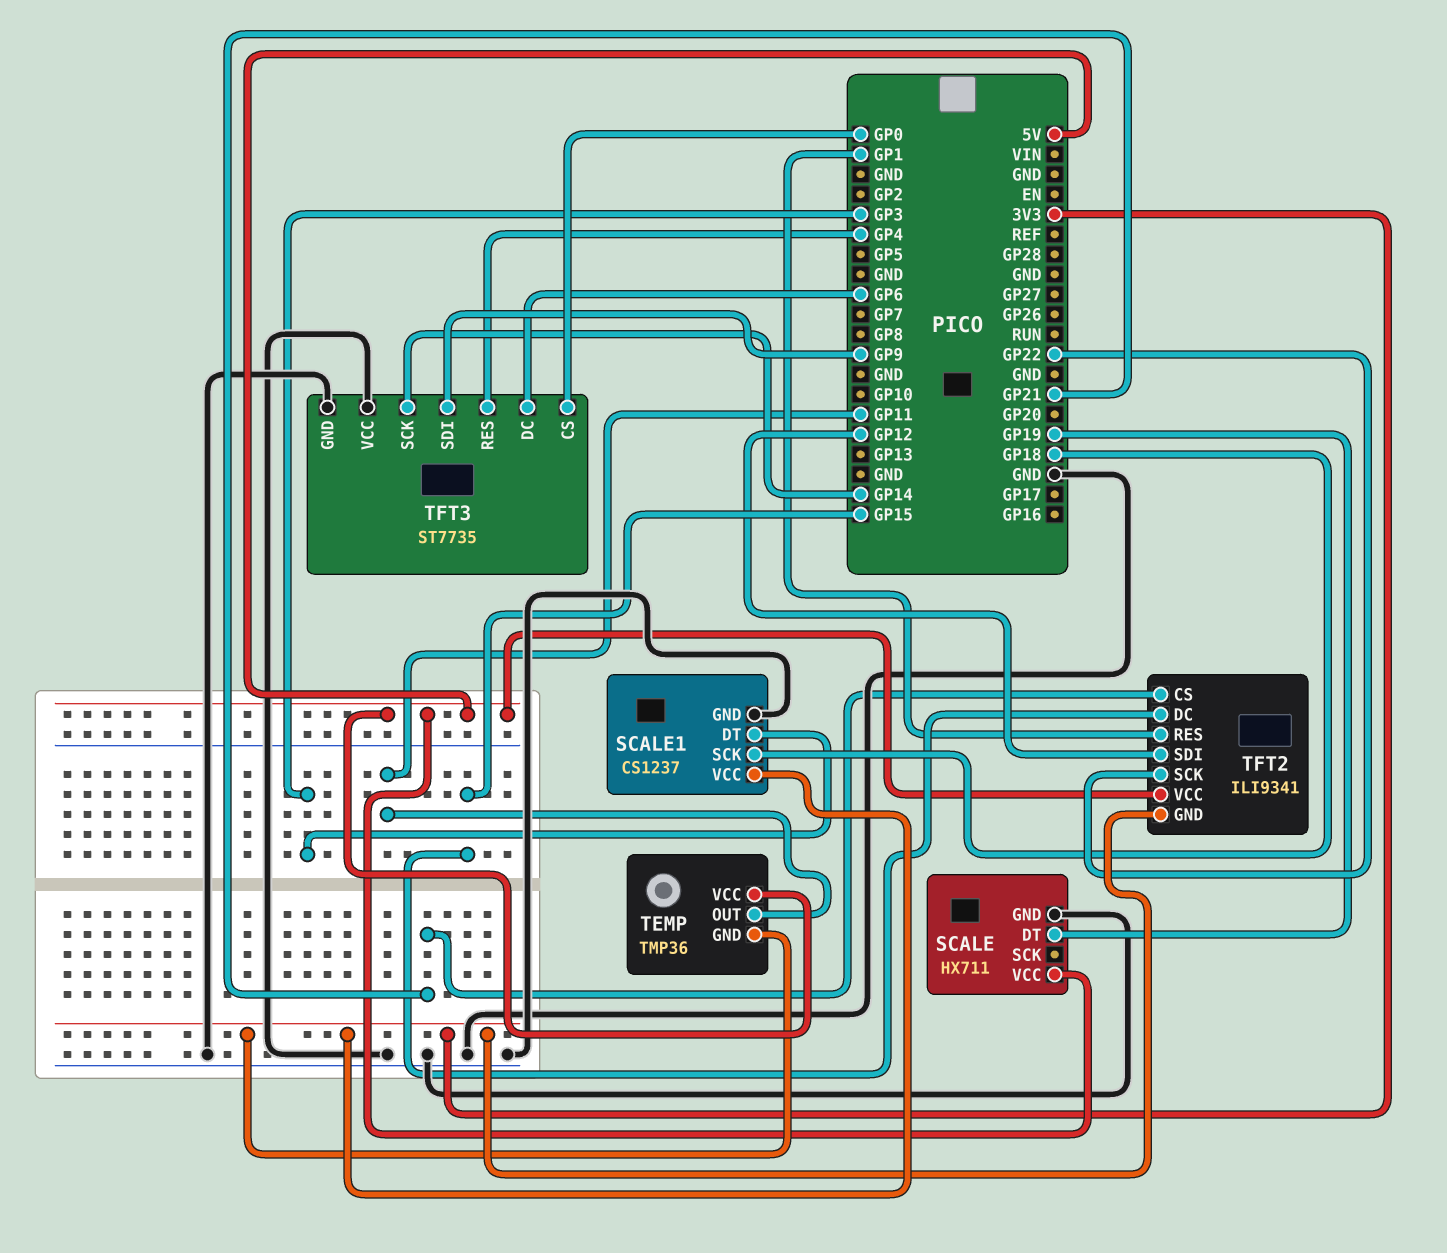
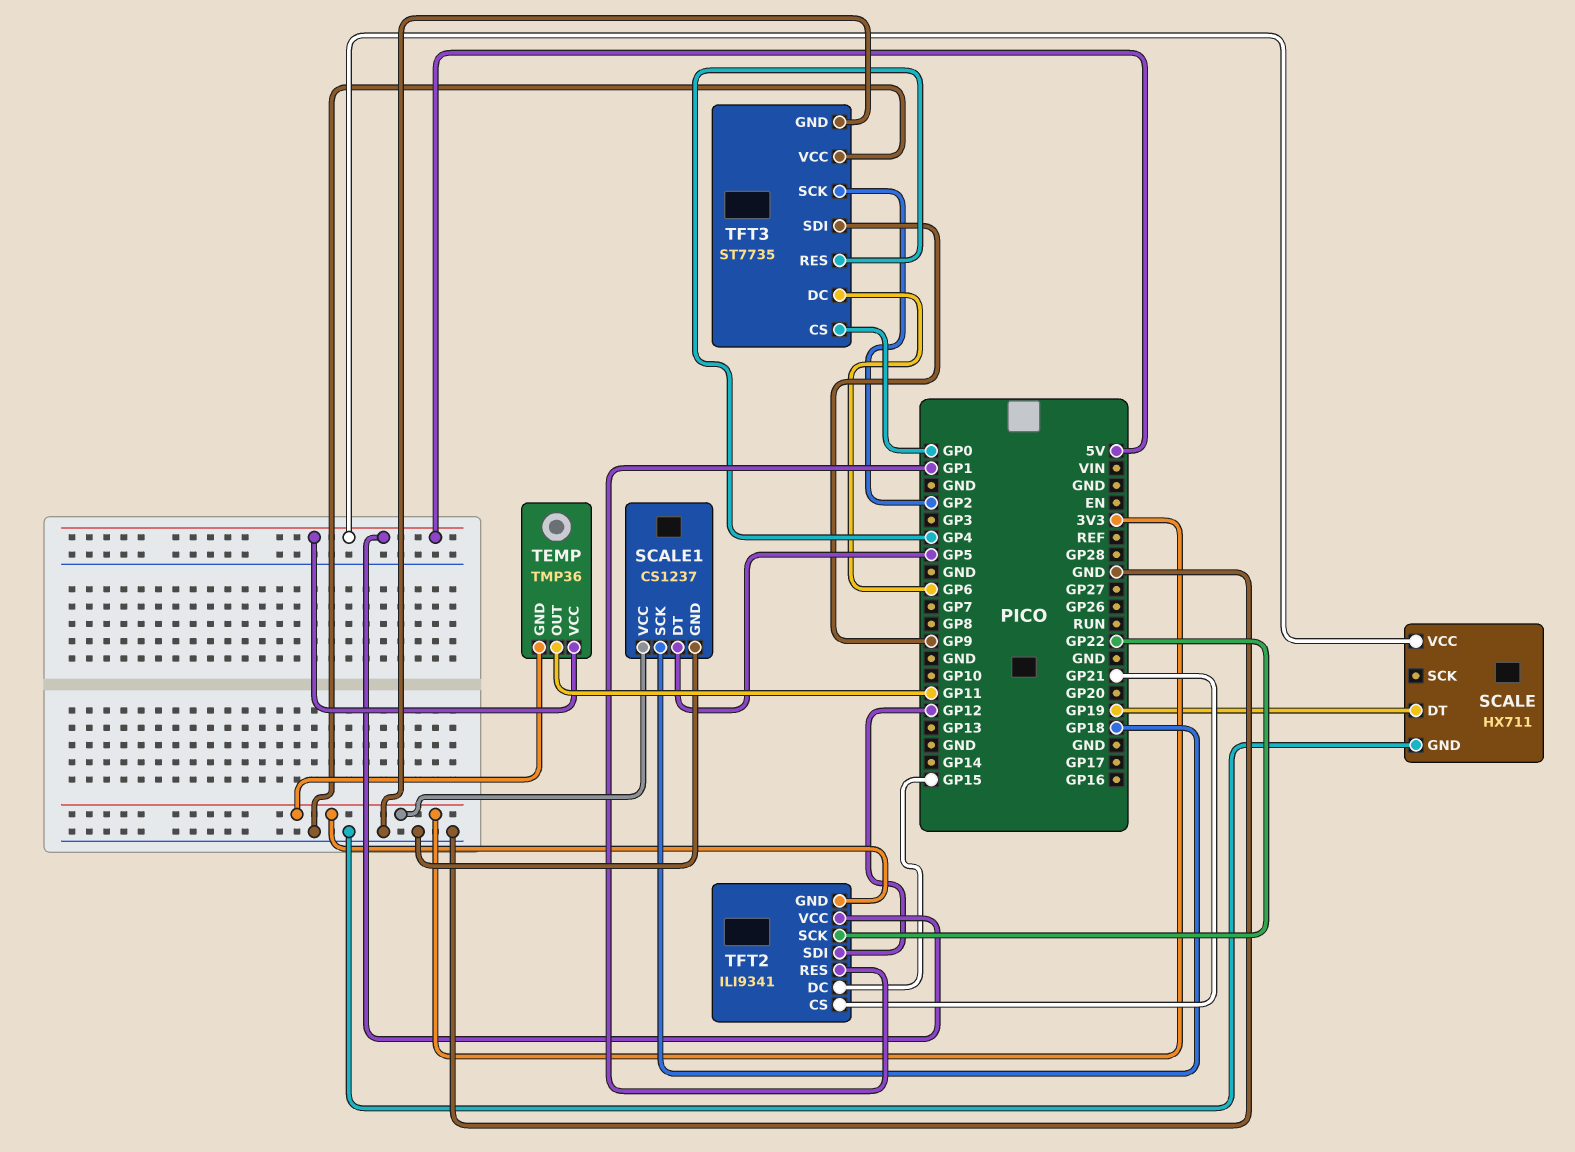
SCALE1 pin DT: GP3 -> GP5
TFT3 pin SCK: GP14 -> GP2

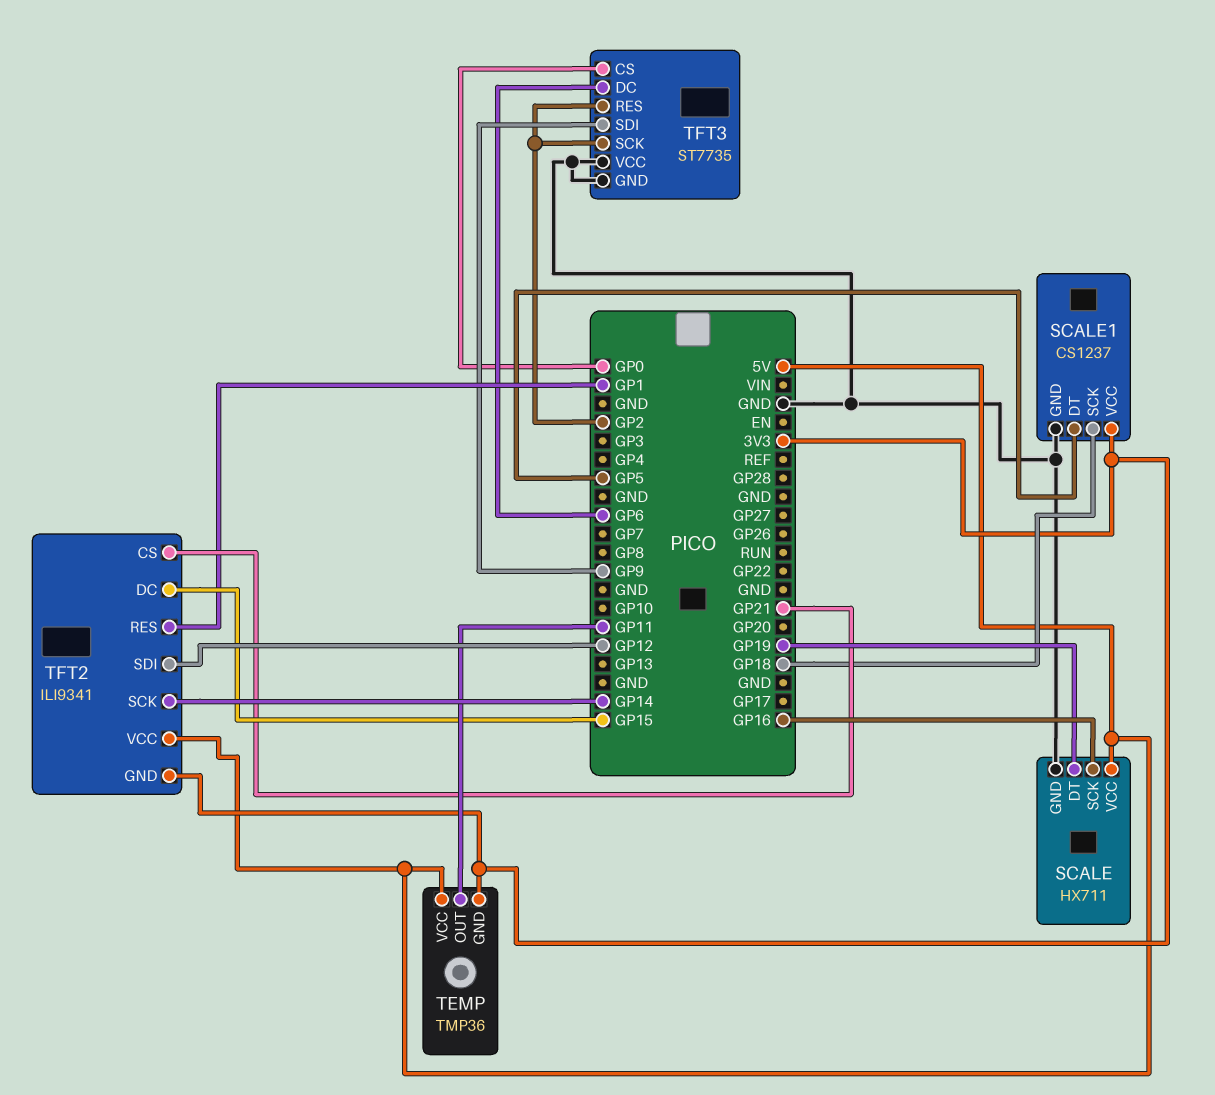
SCALE pin SCK: none -> GP16
TFT2 pin SCK: GP22 -> GP14
TFT3 pin RES: GP4 -> GP2

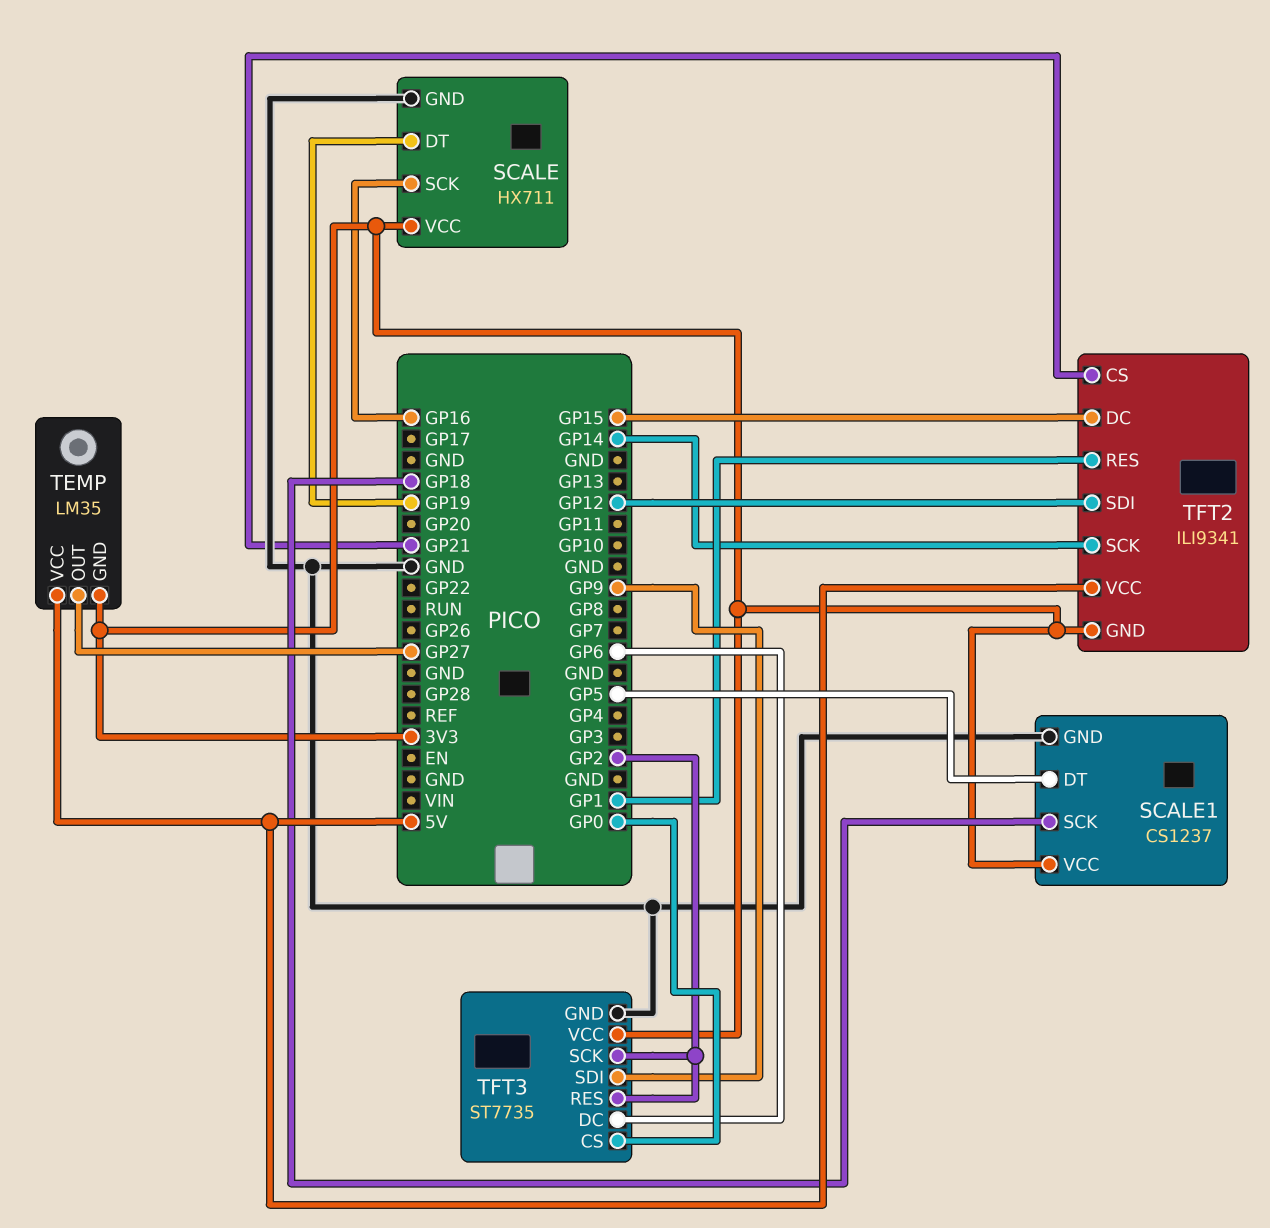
SCALE pin VCC: 5V -> 3V3
TEMP: TMP36 -> LM35
TEMP pin OUT: GP11 -> GP27
TFT3 pin VCC: GND -> 3V3

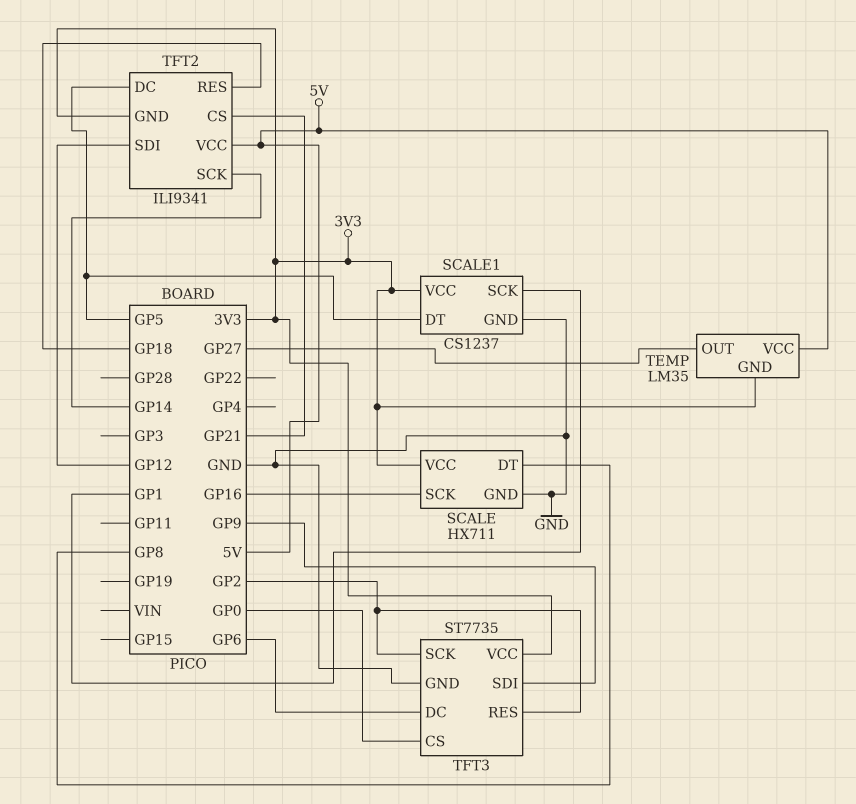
SCALE pin DT: GP19 -> GP8
SCALE1 pin SCK: GP18 -> GP1
TFT2 pin DC: GP15 -> GP5
TFT2 pin RES: GP1 -> GP18

